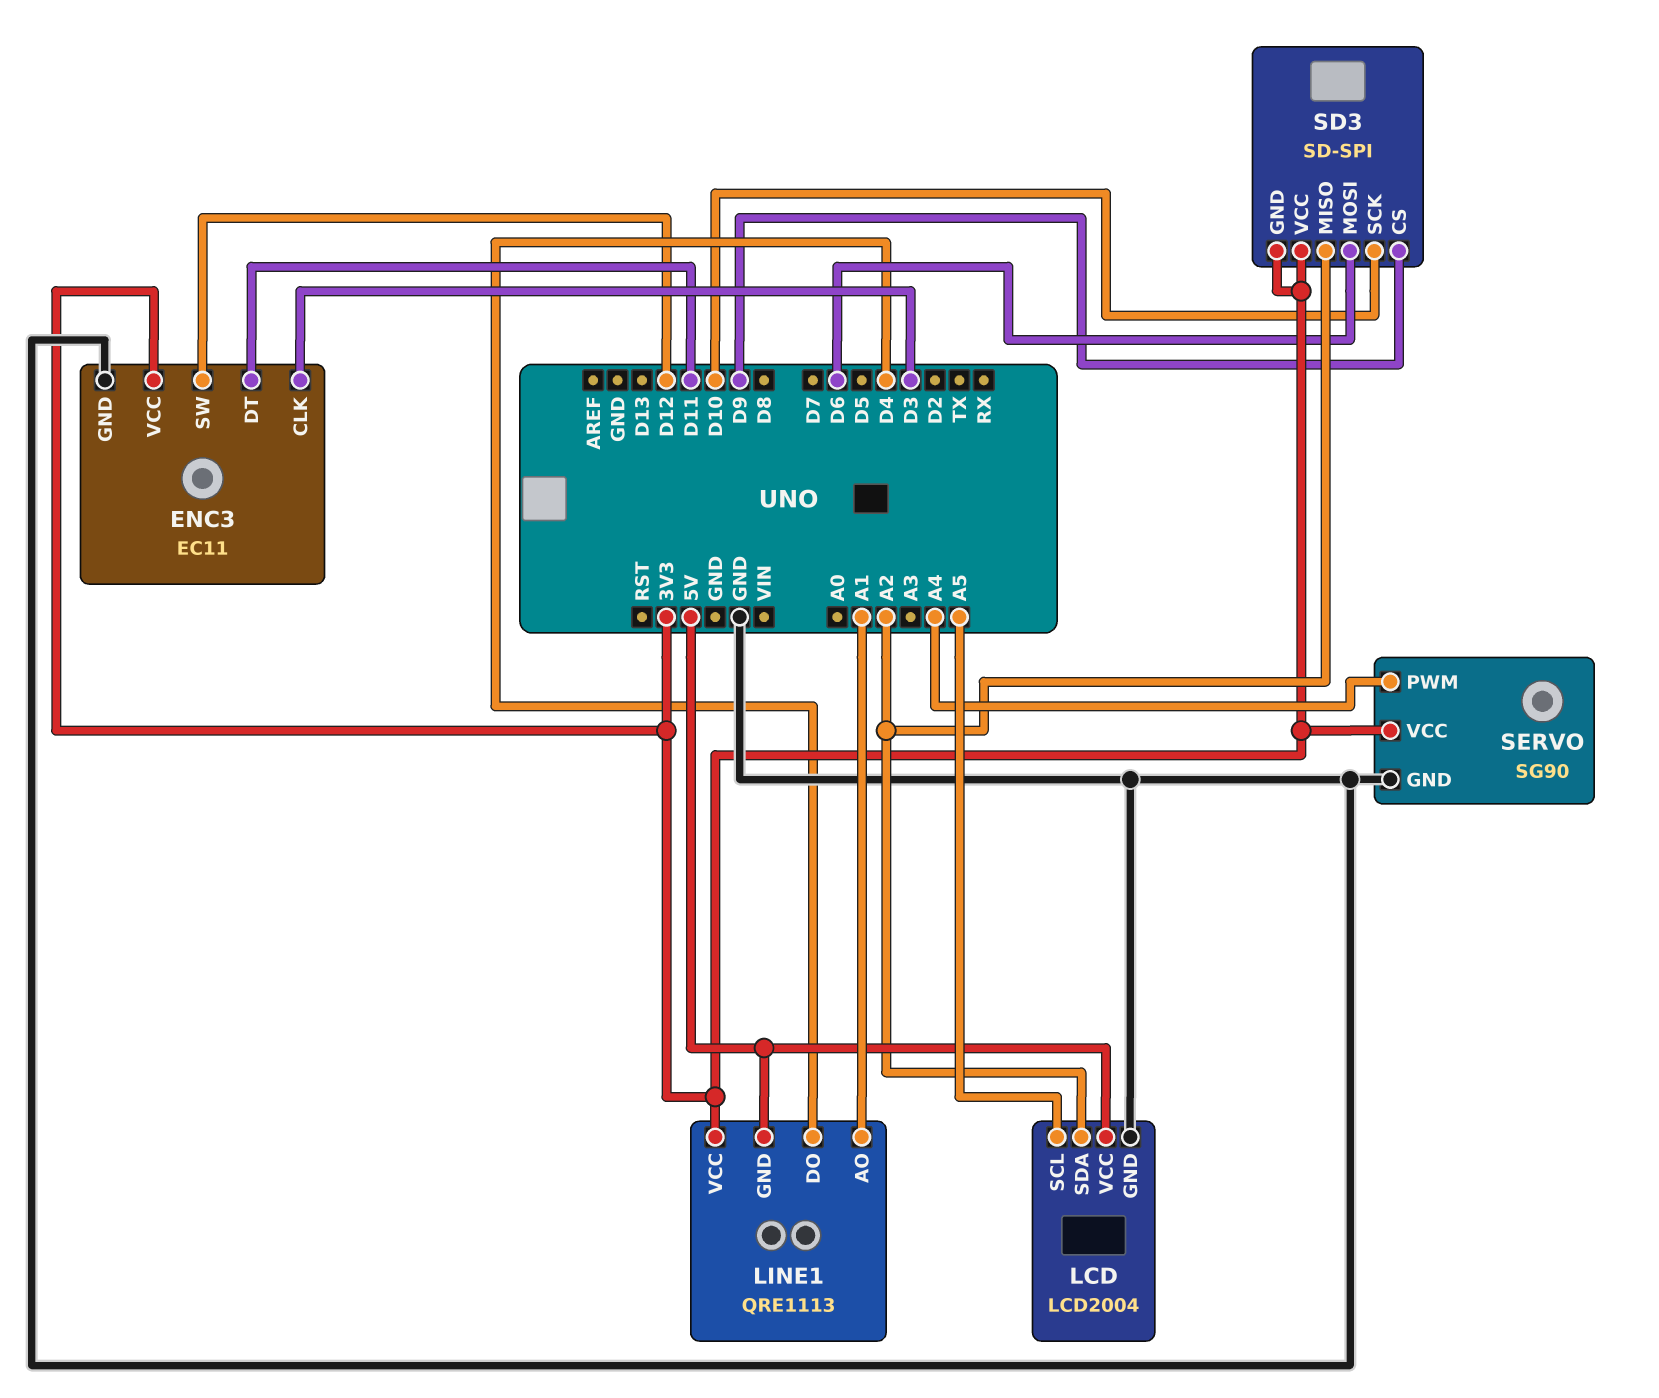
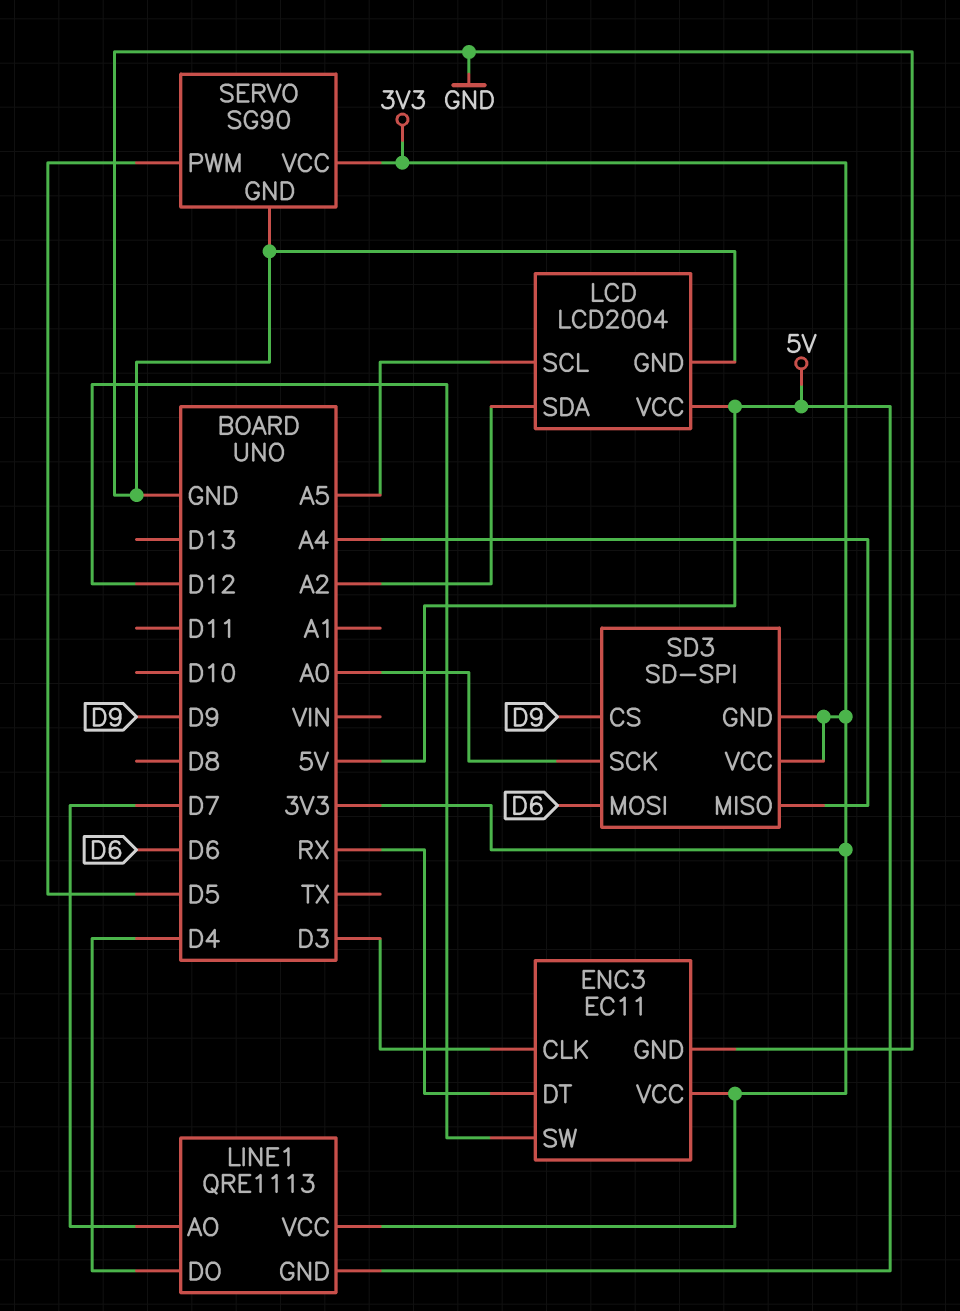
ENC3 pin DT: D11 -> RX
LINE1 pin AO: A1 -> D7
SD3 pin MISO: A2 -> A4
SD3 pin SCK: D10 -> A0
SERVO pin PWM: A4 -> D5

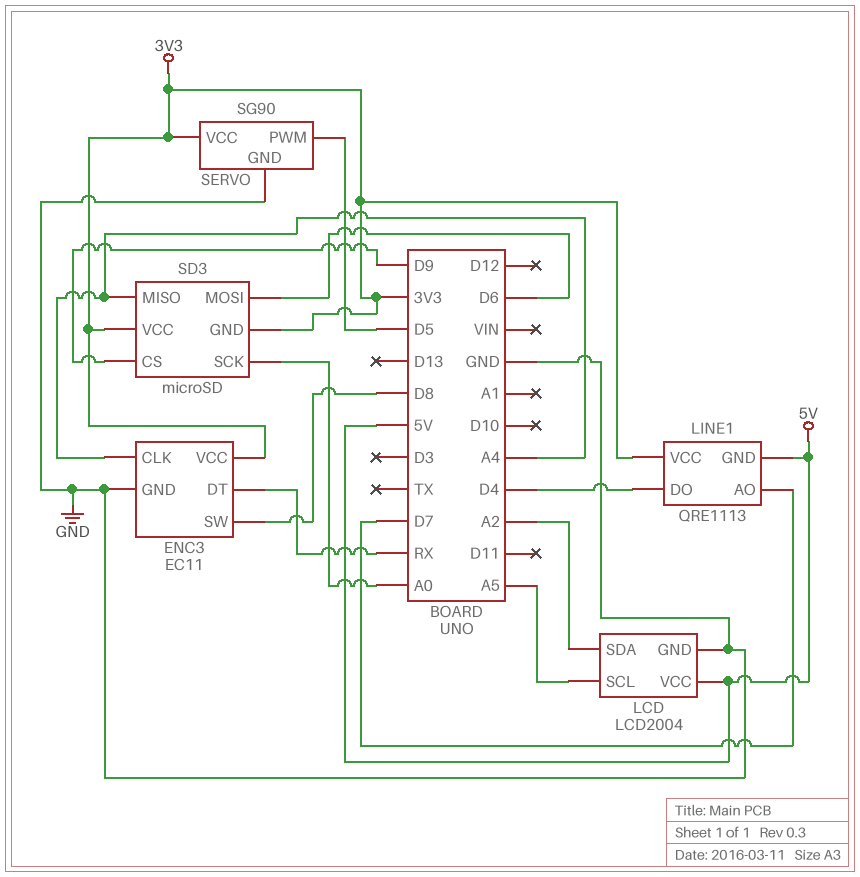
ENC3 pin CLK: D3 -> A4
ENC3 pin SW: D12 -> D8
SD3: SD-SPI -> microSD

